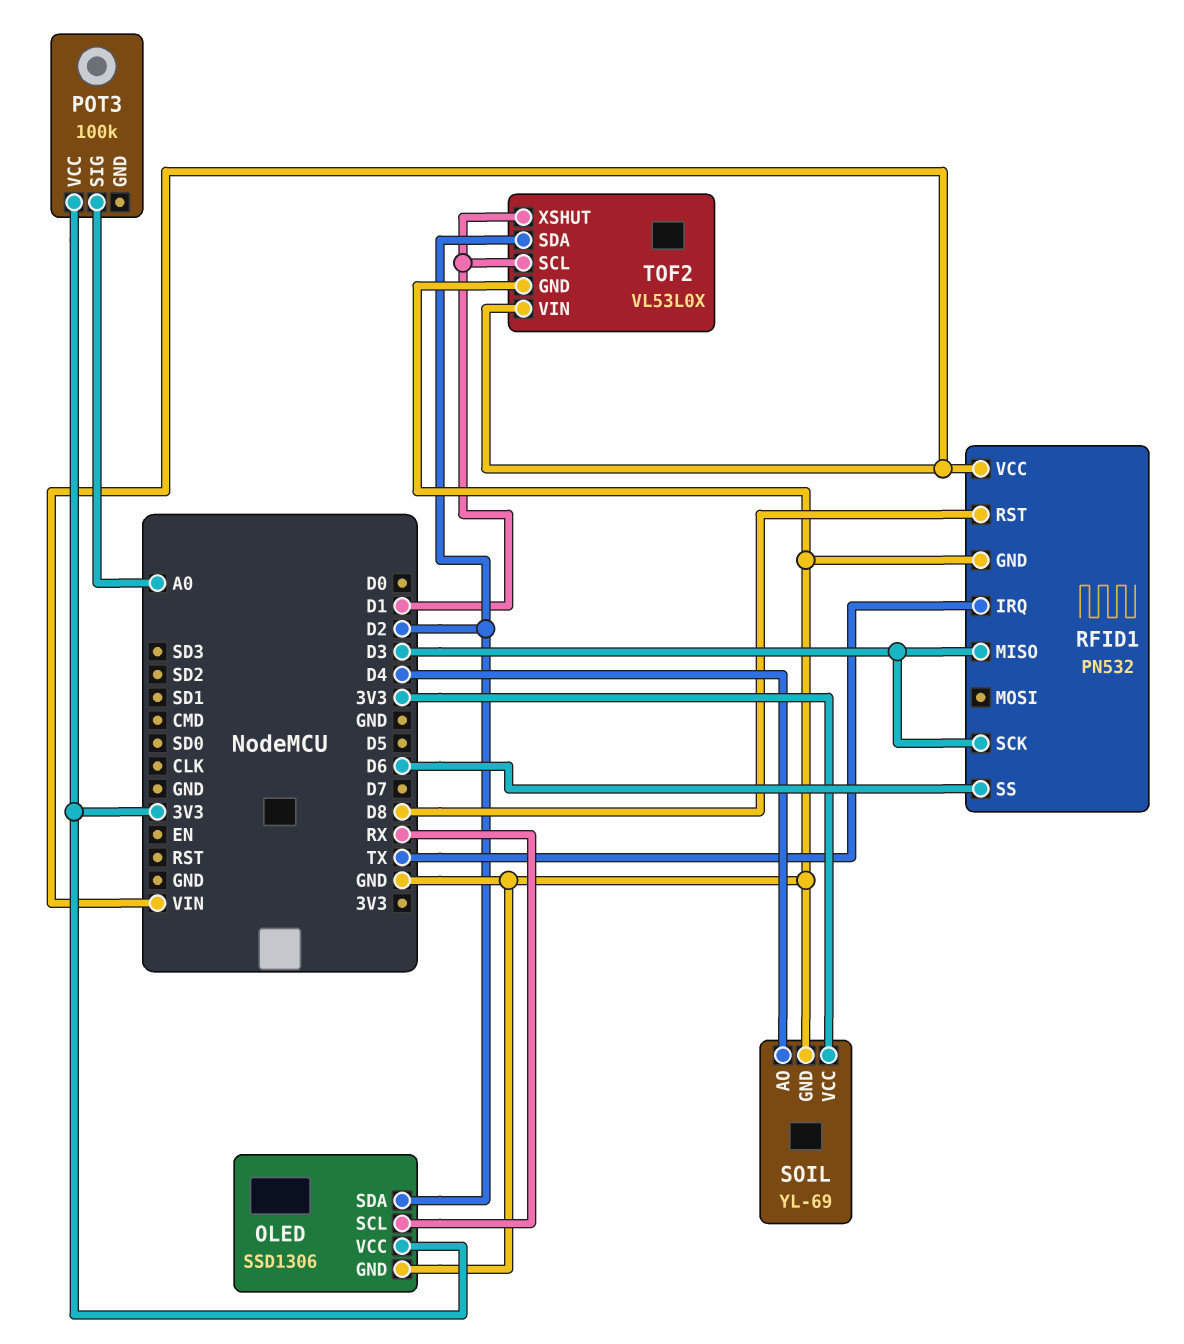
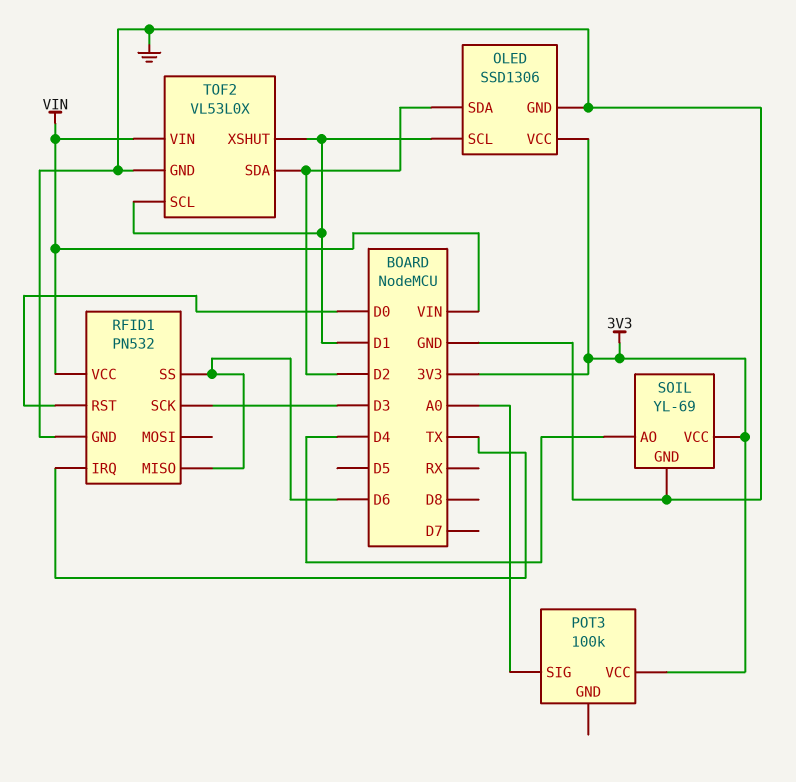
OLED pin SCL: RX -> D1
RFID1 pin MISO: D3 -> D6
RFID1 pin RST: D8 -> D0

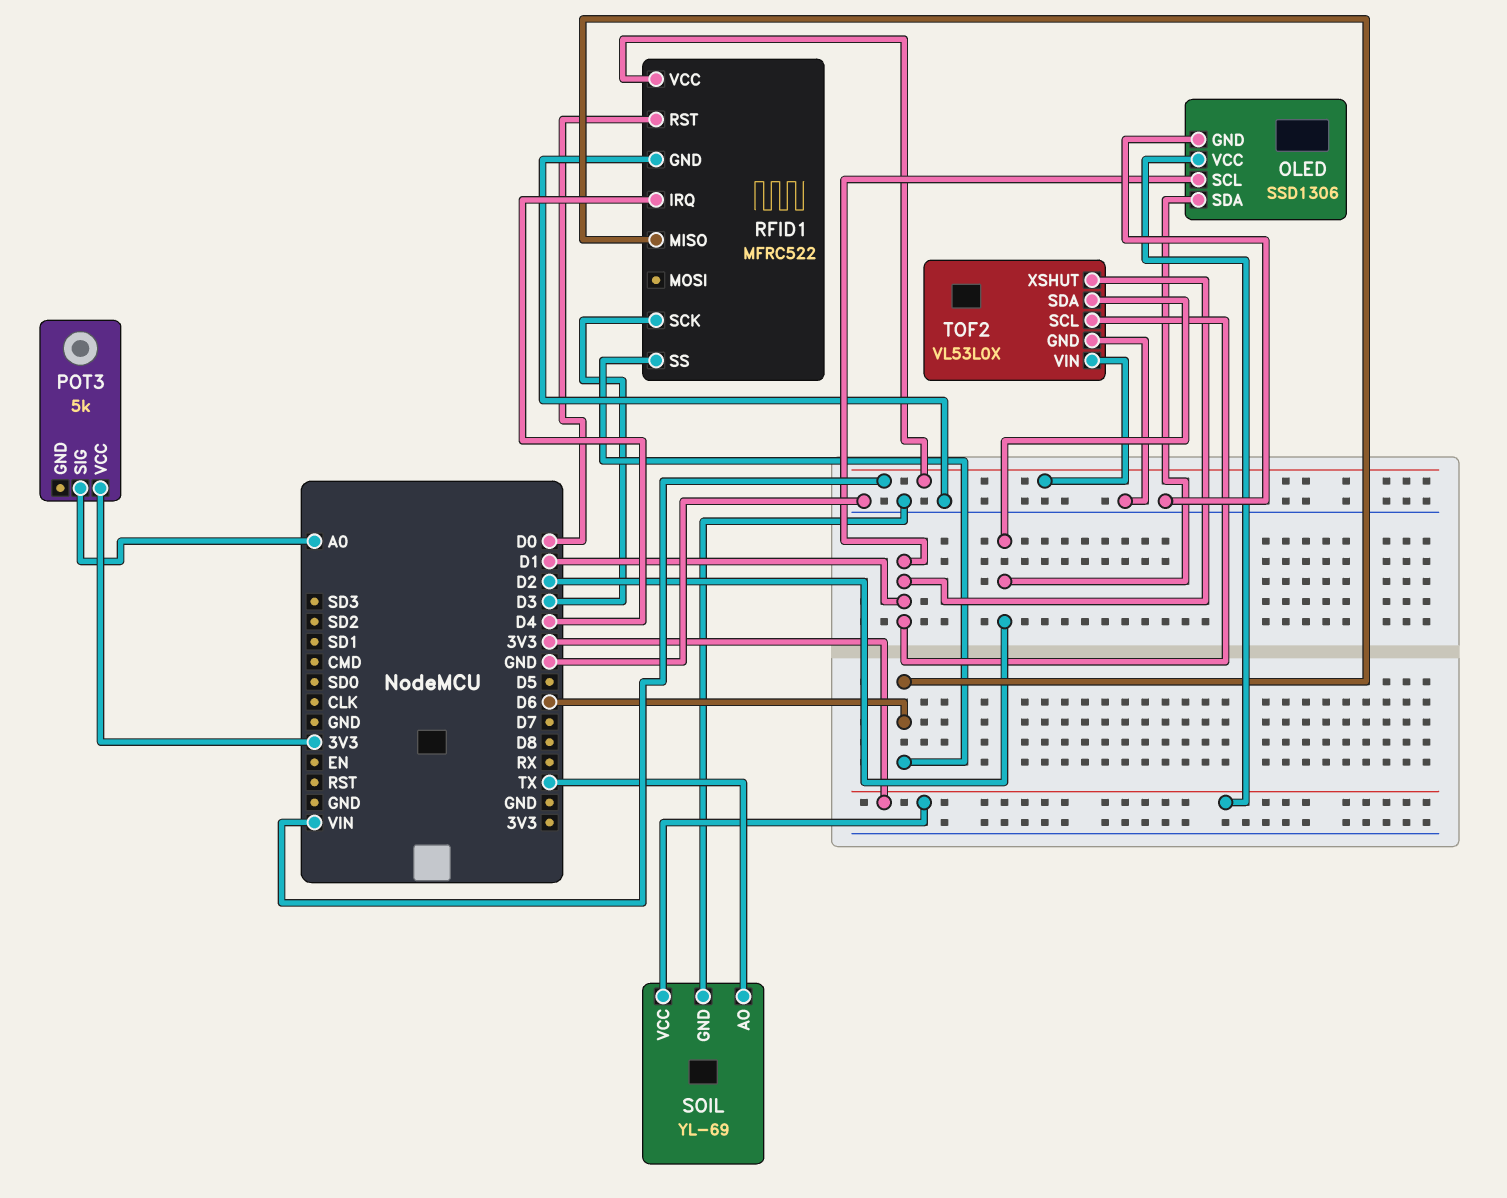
POT3: 100k -> 5k
RFID1: PN532 -> MFRC522
RFID1 pin IRQ: TX -> D4
SOIL pin AO: D4 -> TX

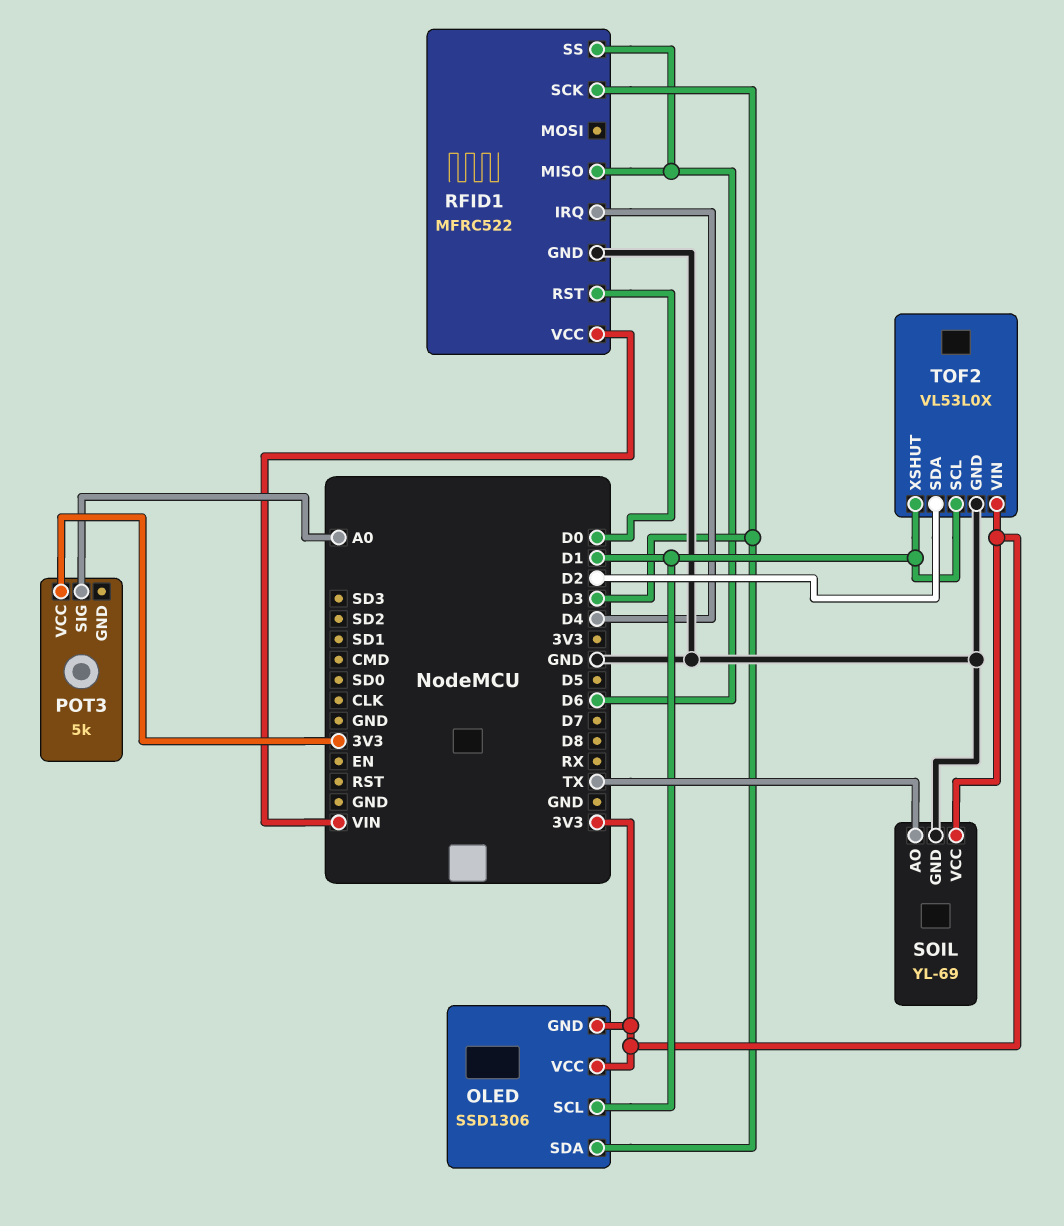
OLED pin GND: GND -> 3V3
OLED pin SDA: D2 -> D3
TOF2 pin VIN: VIN -> 3V3

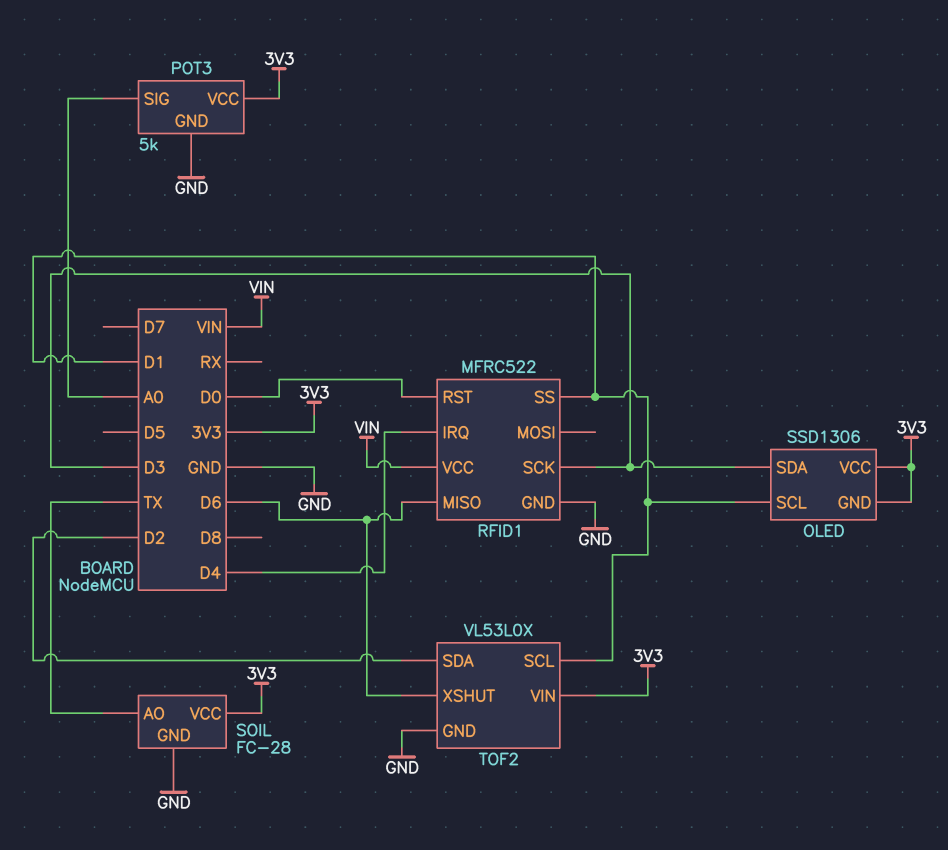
POT3 pin GND: none -> GND
RFID1 pin SS: D6 -> D1
SOIL: YL-69 -> FC-28
TOF2 pin XSHUT: D1 -> D6

